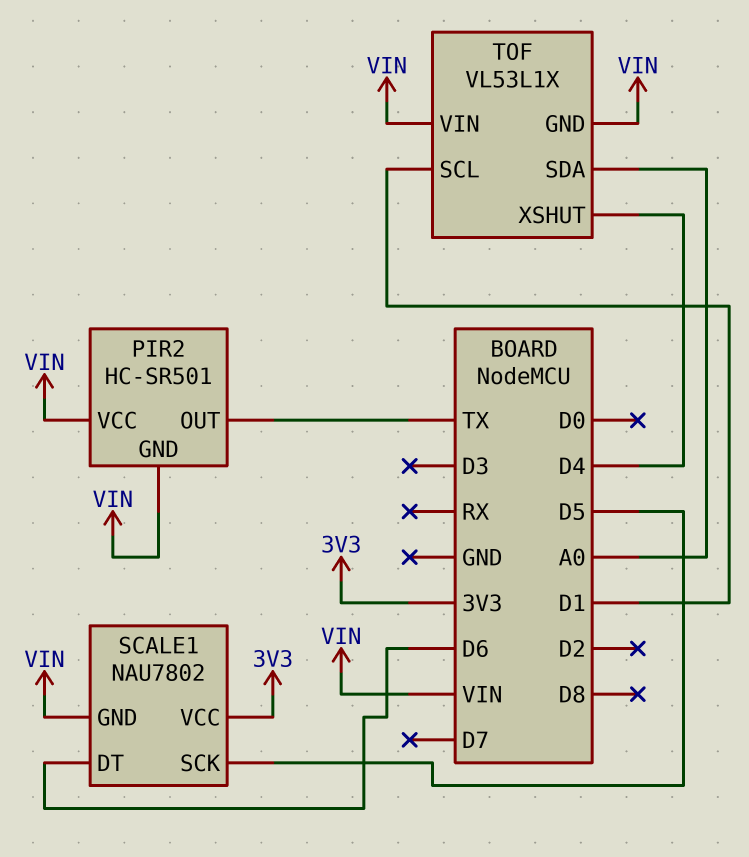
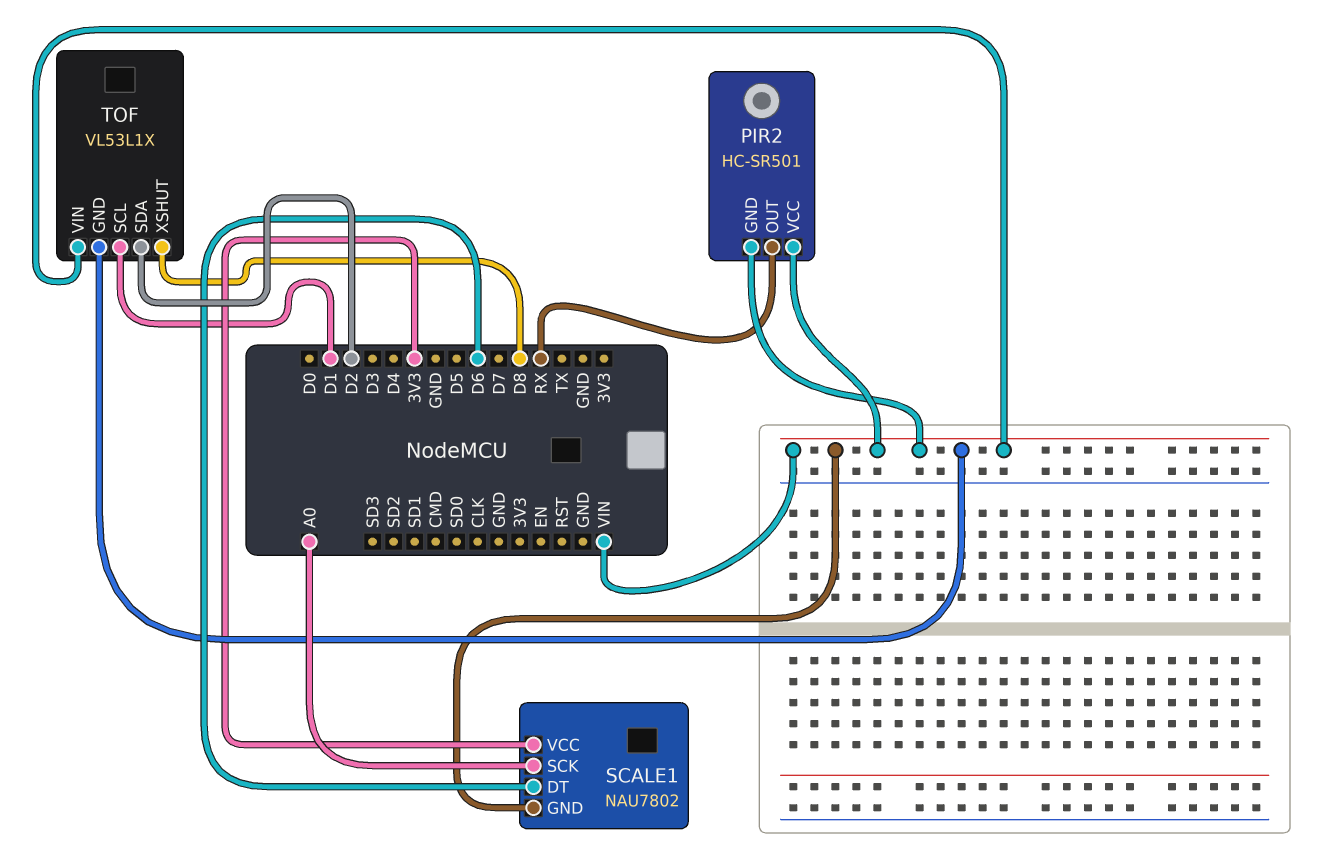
PIR2 pin OUT: TX -> RX
SCALE1 pin SCK: D5 -> A0
TOF pin SDA: A0 -> D2
TOF pin XSHUT: D4 -> D8

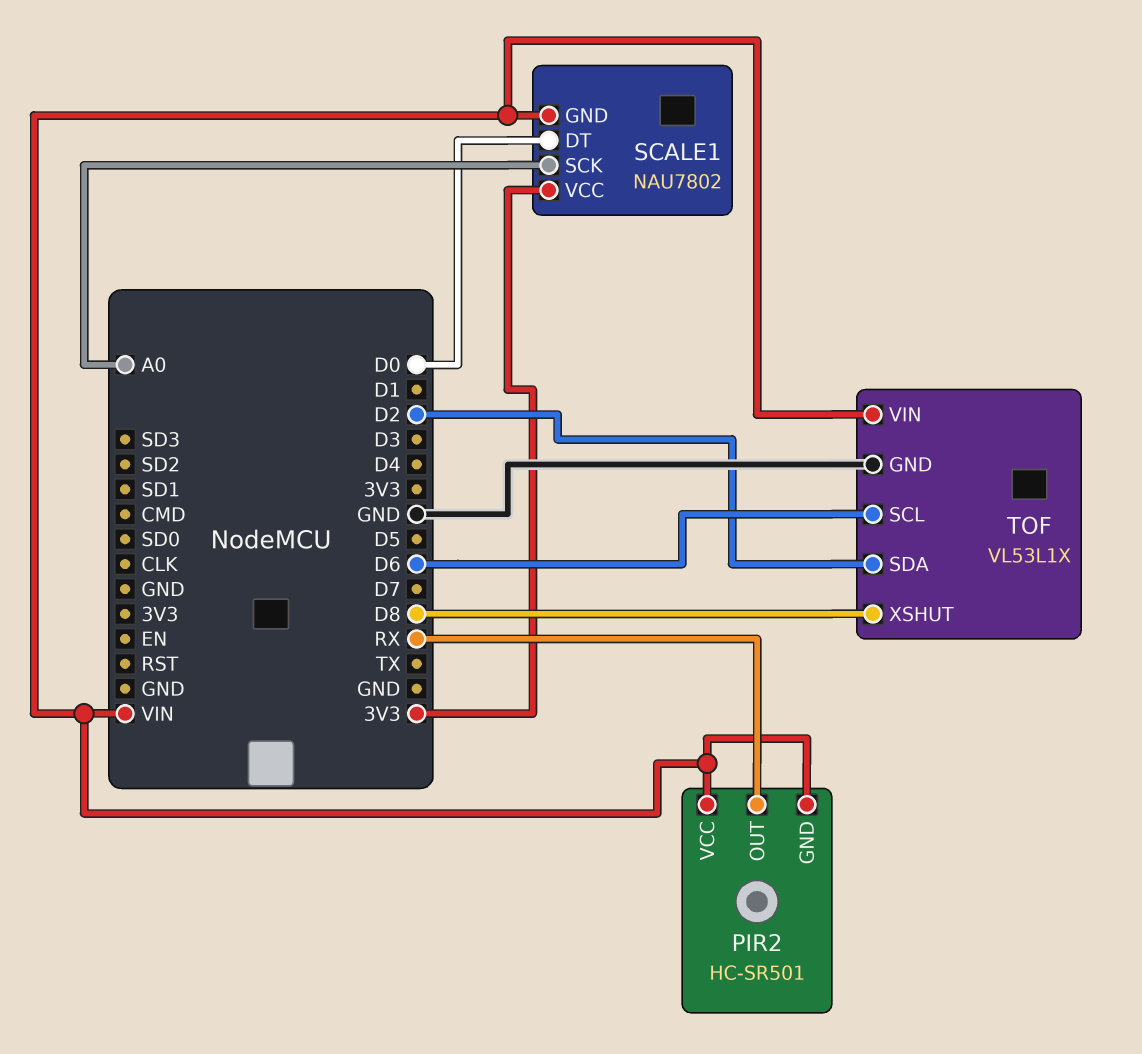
SCALE1 pin DT: D6 -> D0
TOF pin GND: VIN -> GND
TOF pin SCL: D1 -> D6

